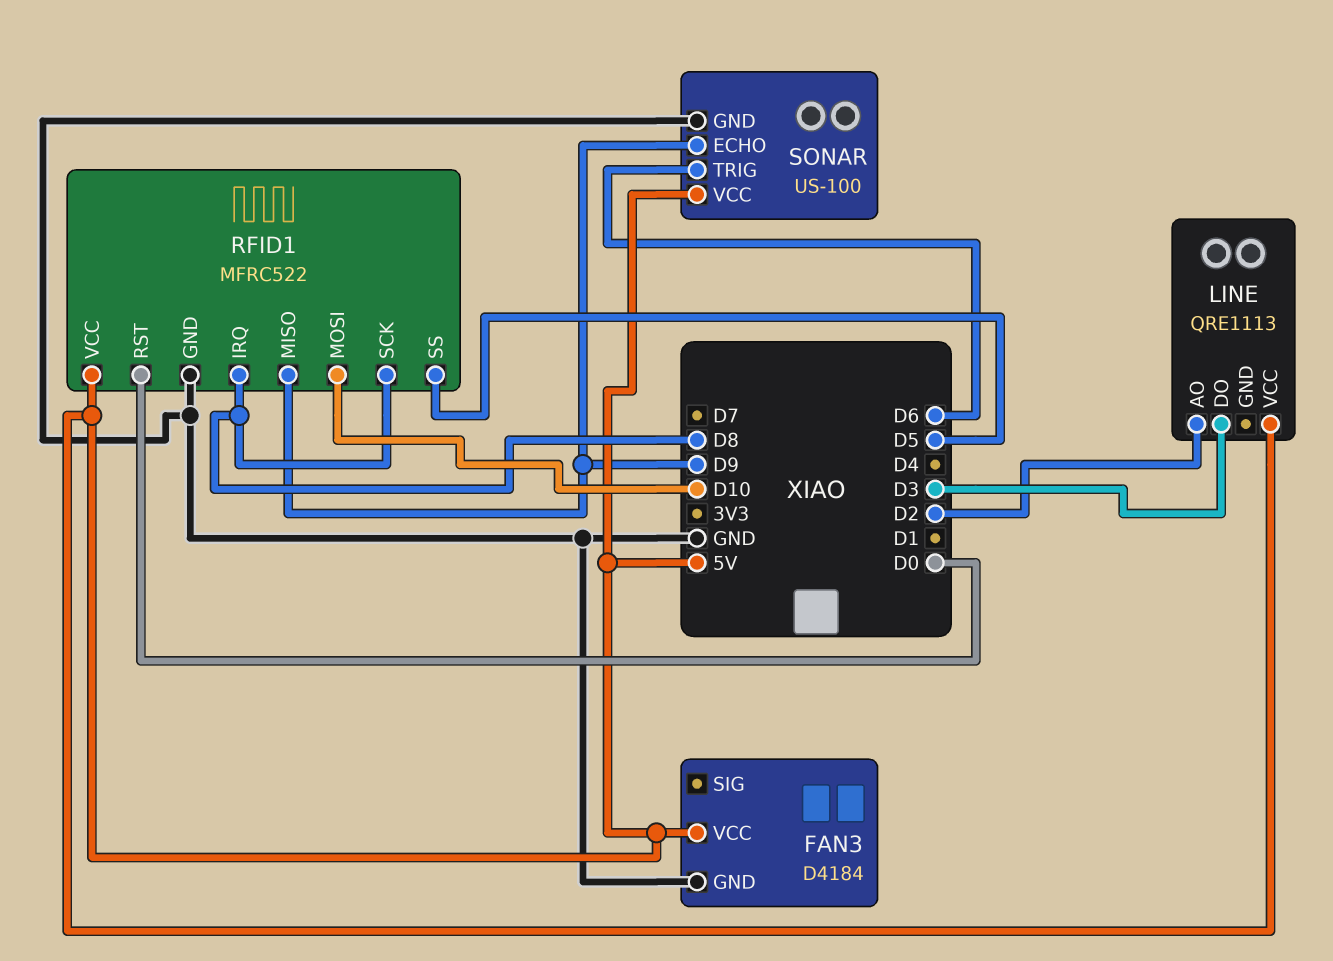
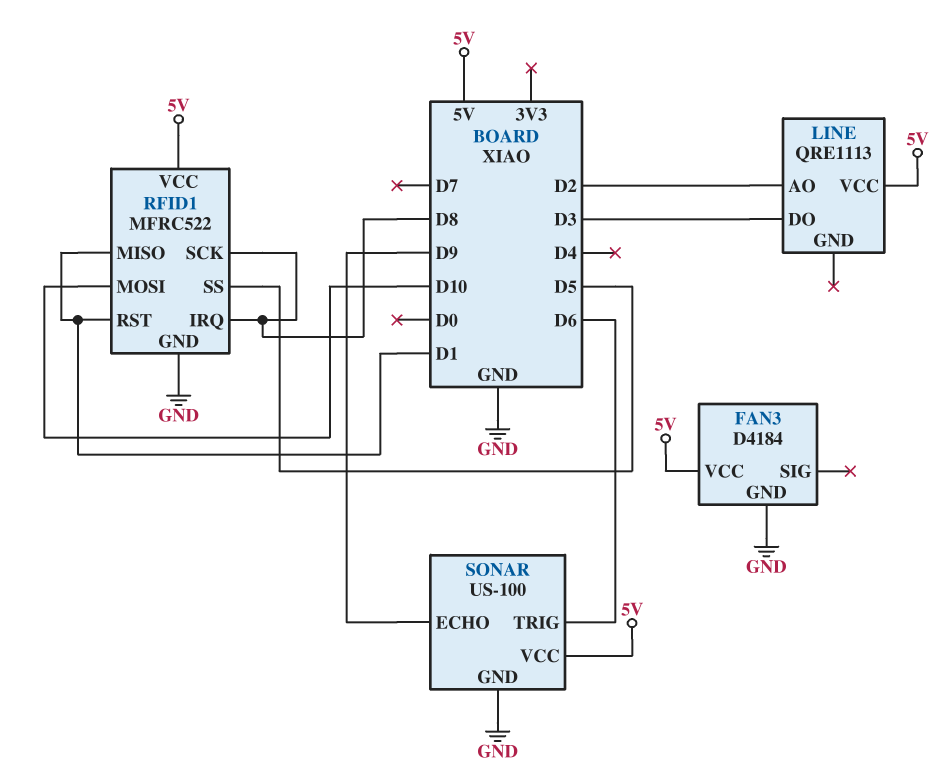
RFID1 pin MISO: D9 -> D1
RFID1 pin RST: D0 -> D1

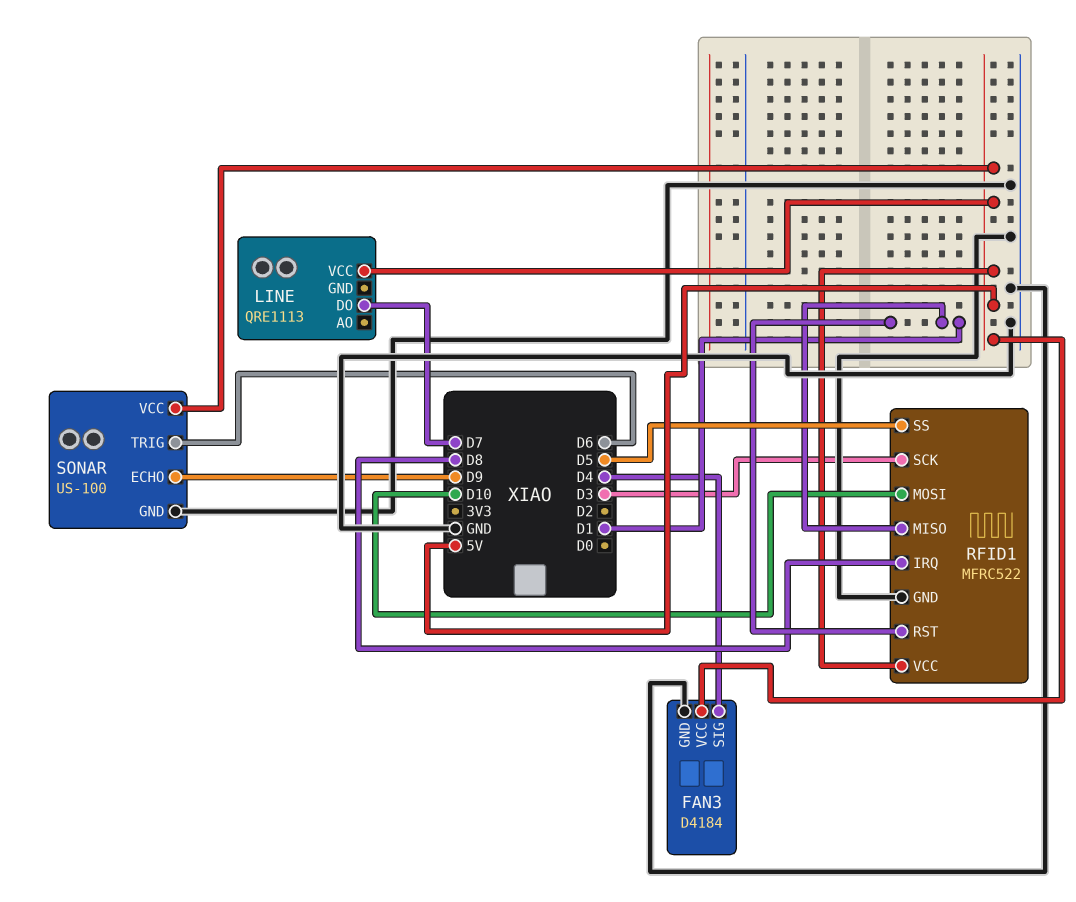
FAN3 pin SIG: none -> D4
LINE pin AO: D2 -> none
LINE pin DO: D3 -> D7
RFID1 pin SCK: D8 -> D3

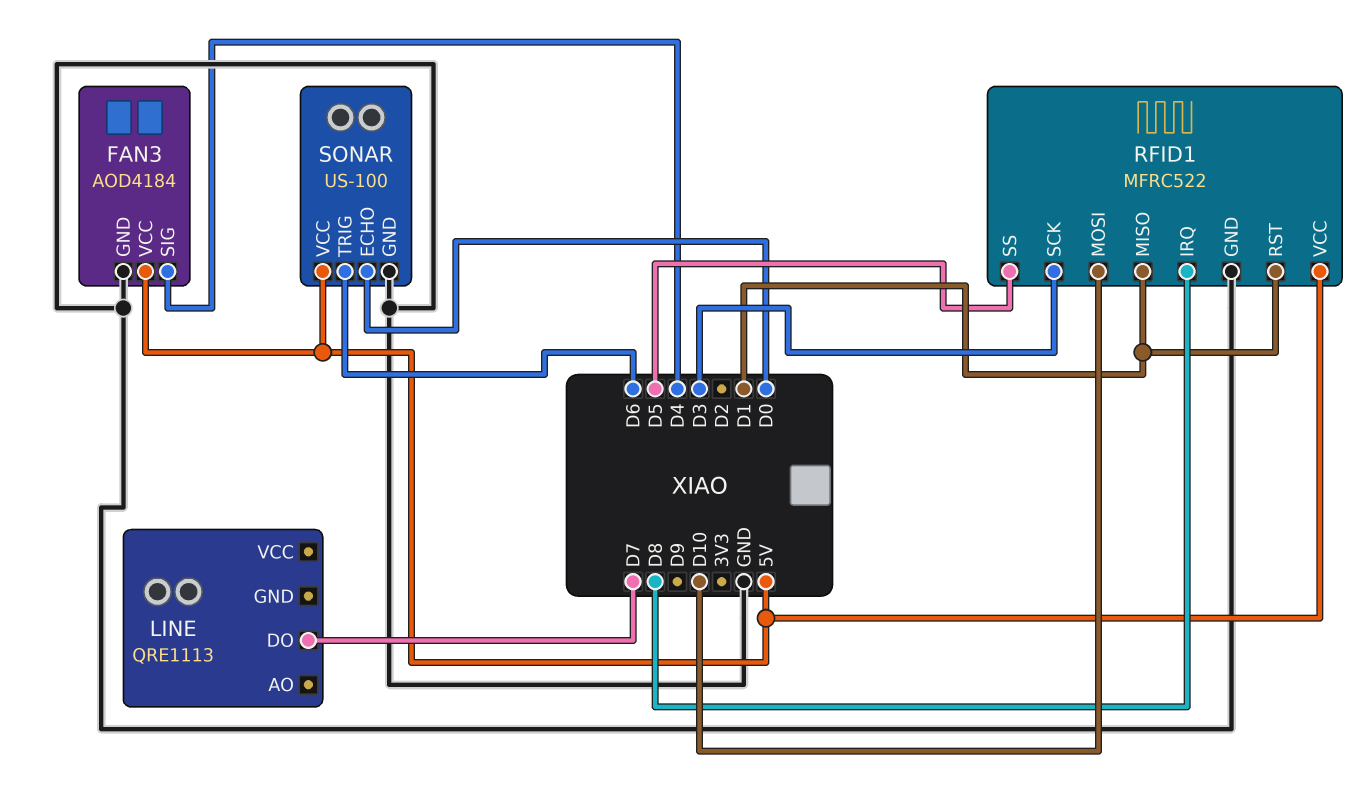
FAN3: D4184 -> AOD4184
LINE pin VCC: 5V -> none
SONAR pin ECHO: D9 -> D0

